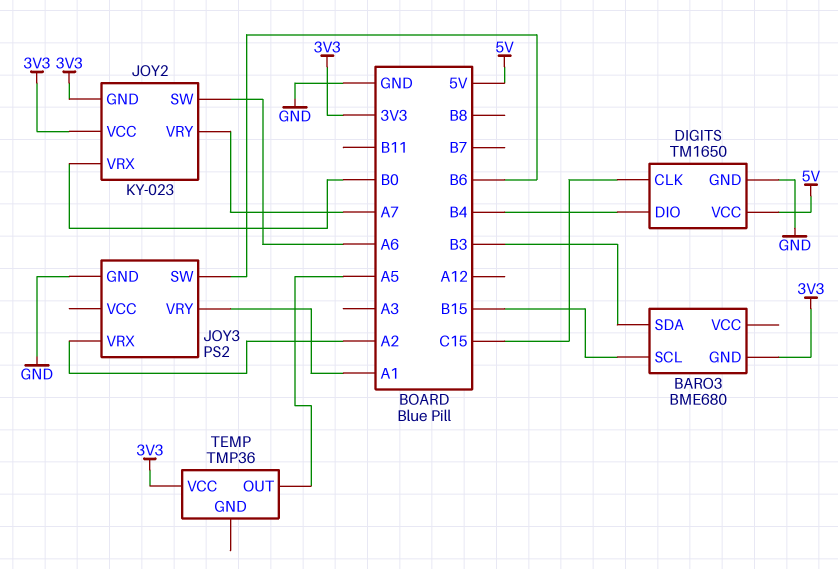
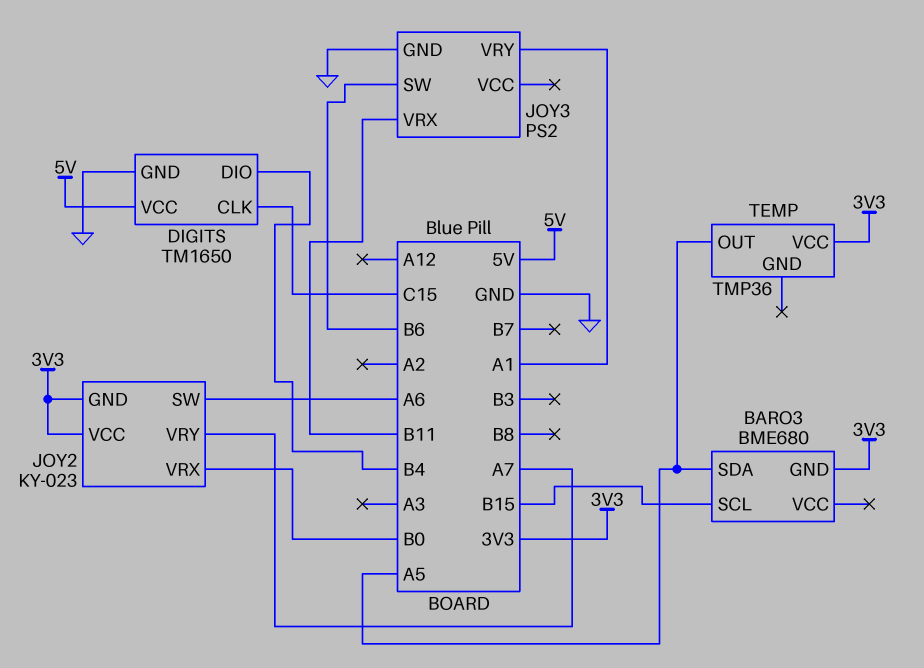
BARO3 pin SDA: B3 -> A5
JOY3 pin VRX: A2 -> B11

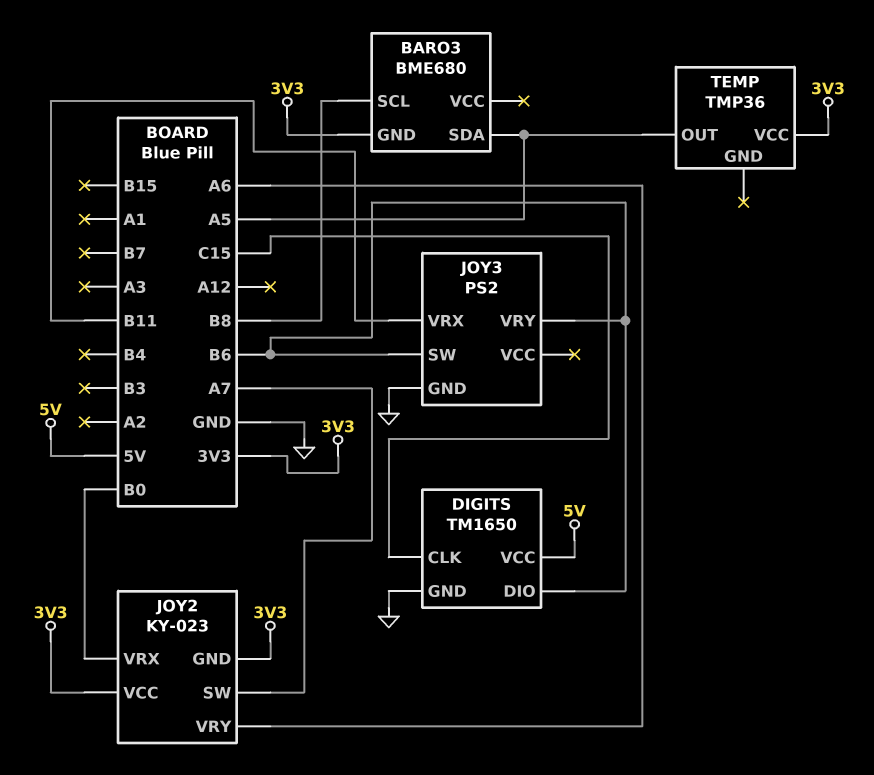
BARO3 pin SCL: B15 -> B8
DIGITS pin DIO: B4 -> B6
JOY2 pin SW: A6 -> A7
JOY2 pin VRY: A7 -> A6
JOY3 pin VRY: A1 -> B6

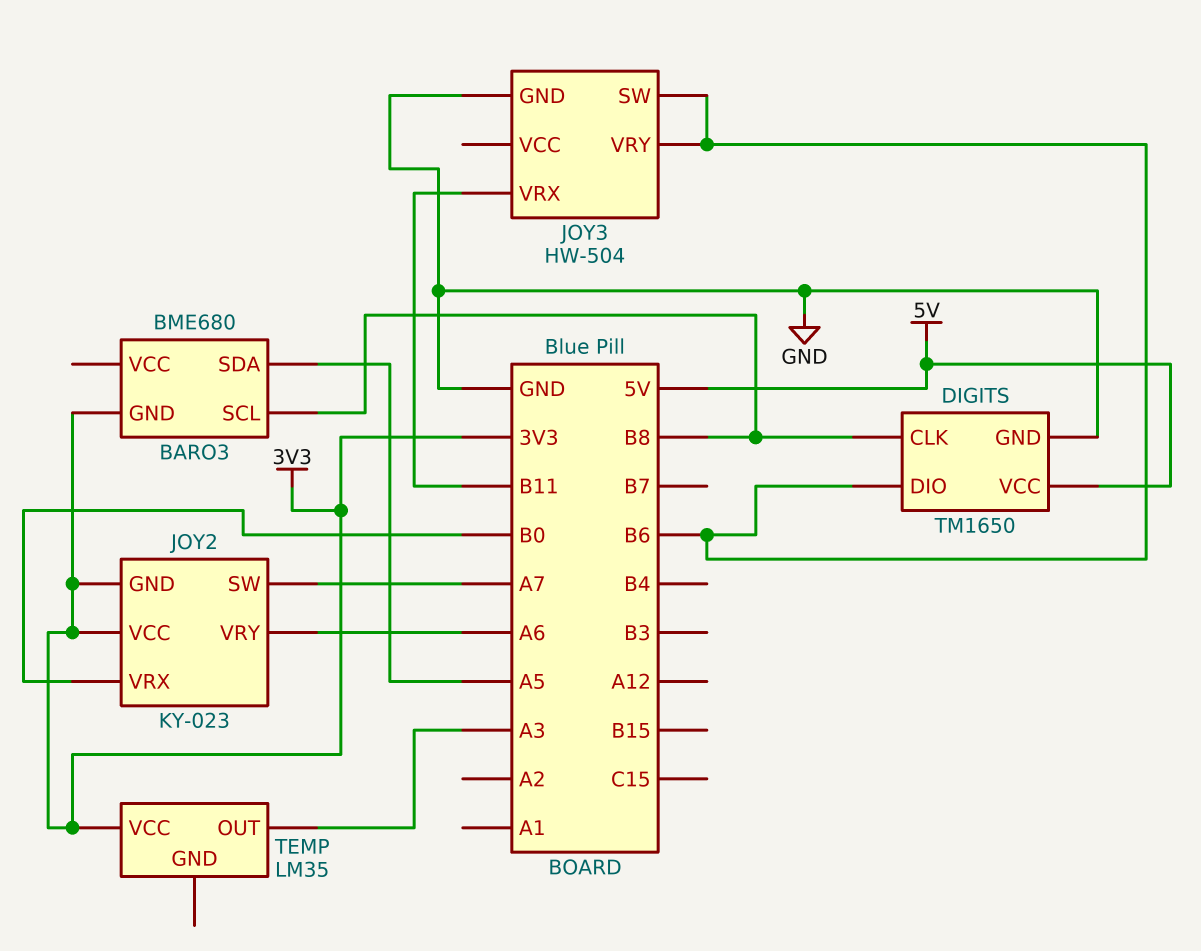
DIGITS pin CLK: C15 -> B8
JOY3: PS2 -> HW-504
TEMP: TMP36 -> LM35
TEMP pin OUT: A5 -> A3

